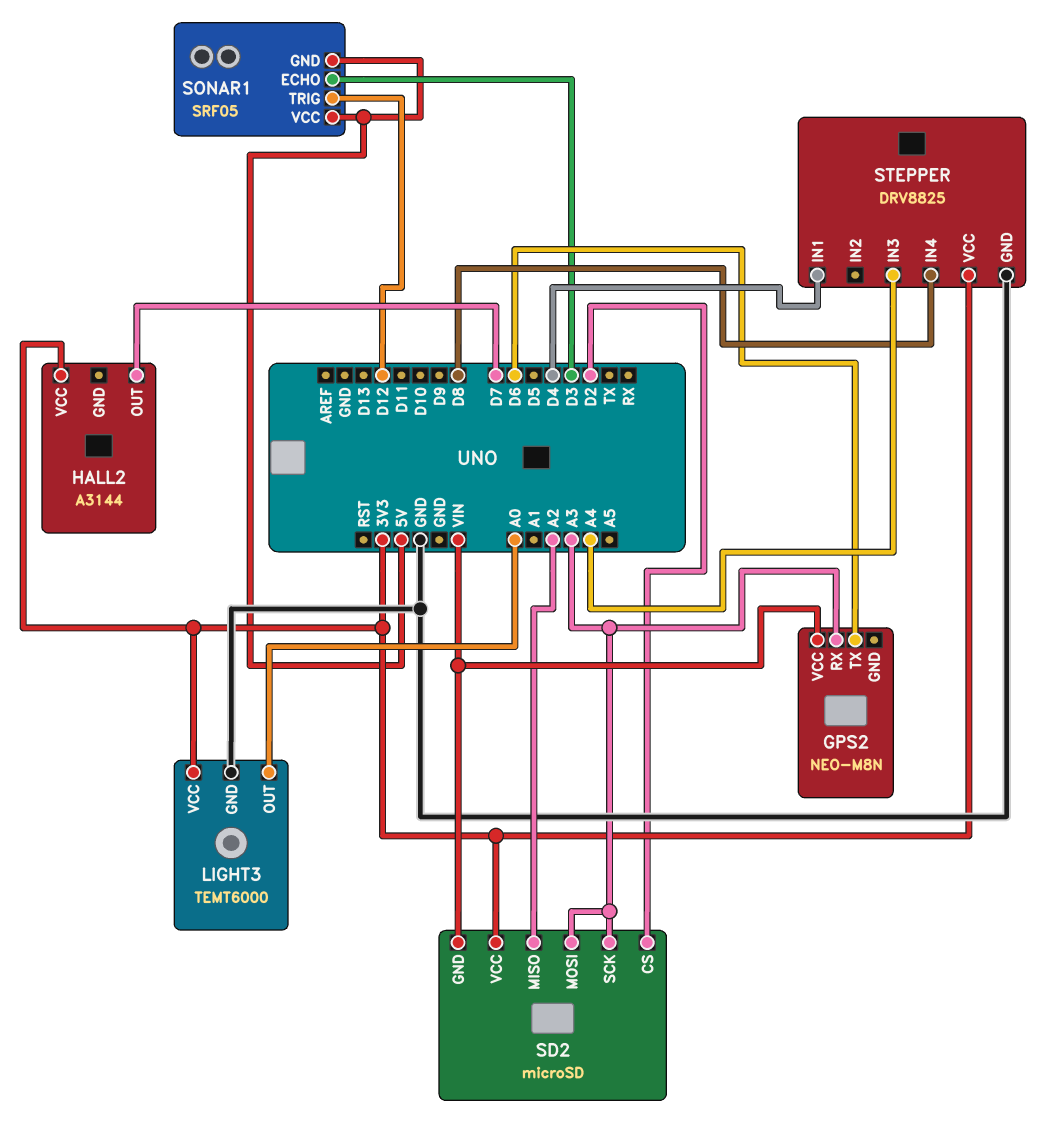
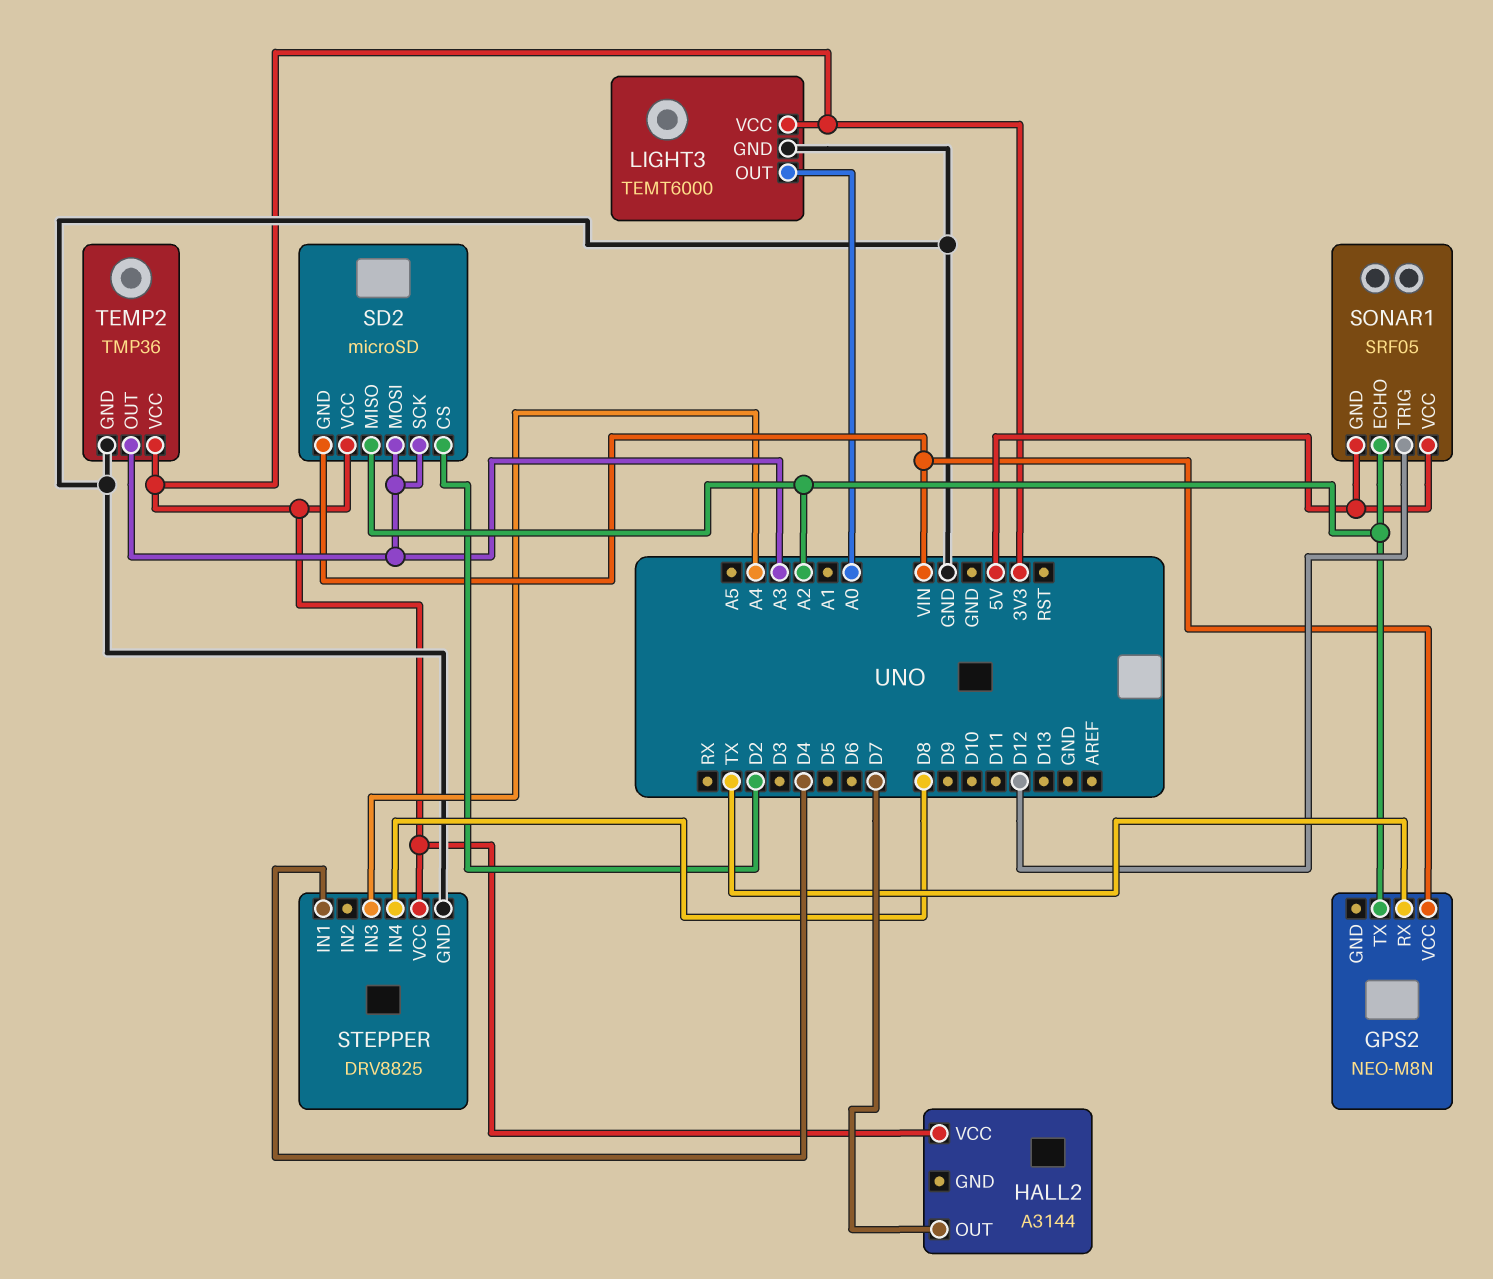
GPS2 pin RX: A3 -> TX
GPS2 pin TX: D6 -> A2
SONAR1 pin ECHO: D3 -> A2
TEMP2: none -> TMP36
TEMP2 pin GND: none -> GND
TEMP2 pin OUT: none -> A3
TEMP2 pin VCC: none -> 3V3

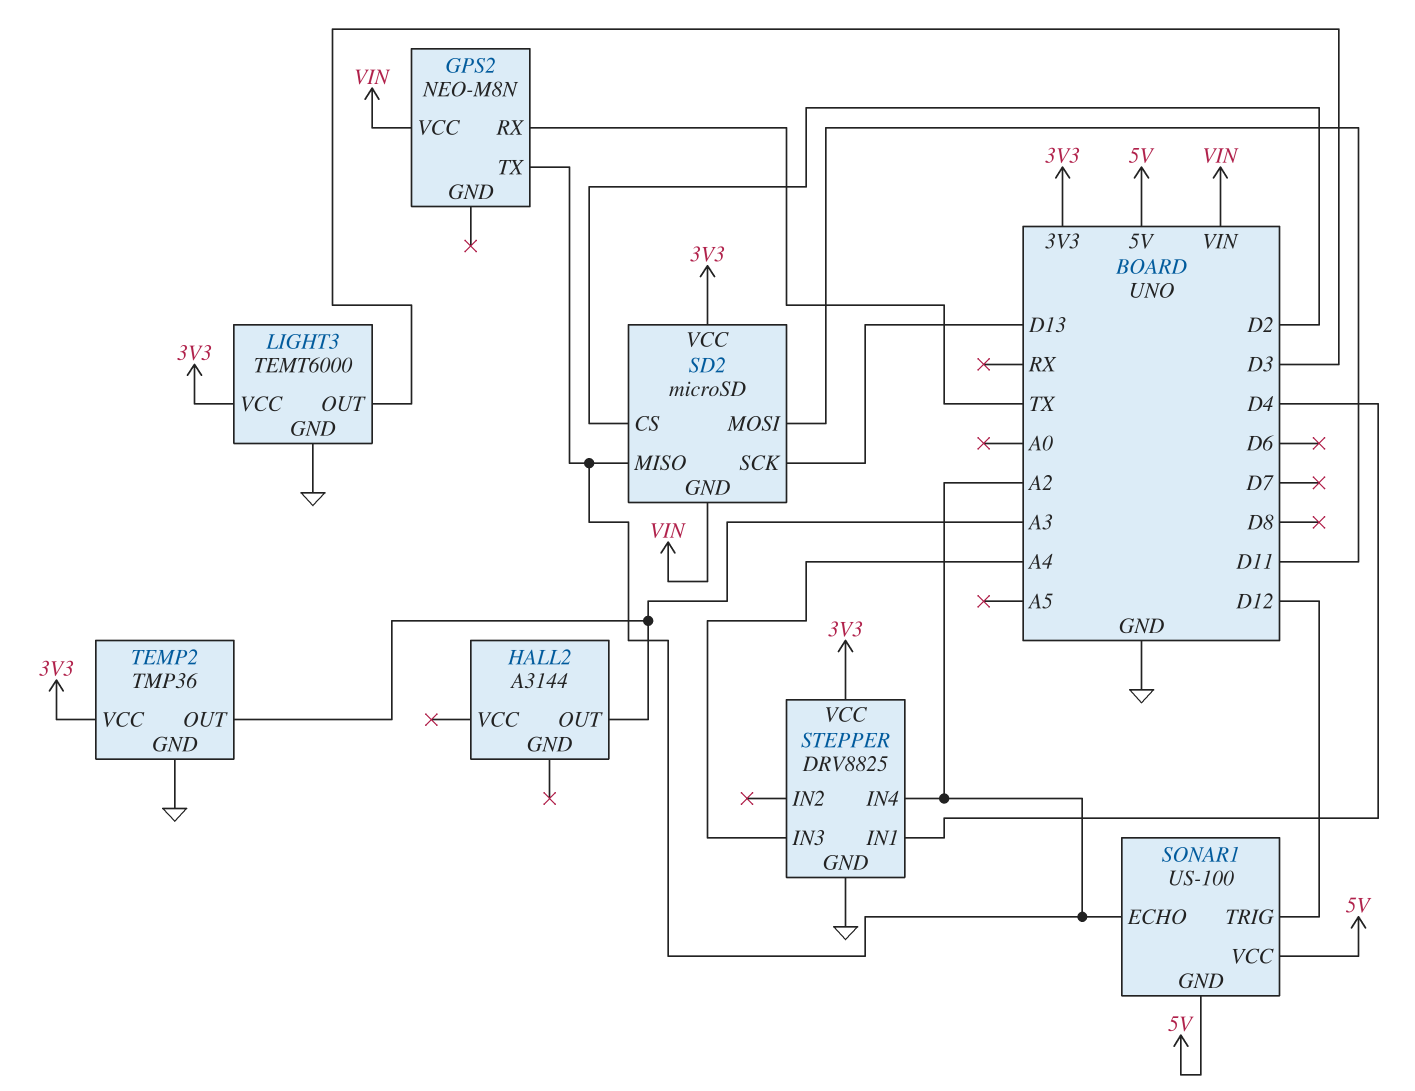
HALL2 pin OUT: D7 -> A3
HALL2 pin VCC: 3V3 -> none
LIGHT3 pin OUT: A0 -> D3
SD2 pin MOSI: A3 -> D11
SD2 pin SCK: A3 -> D13
SONAR1: SRF05 -> US-100
STEPPER pin IN4: D8 -> A2

